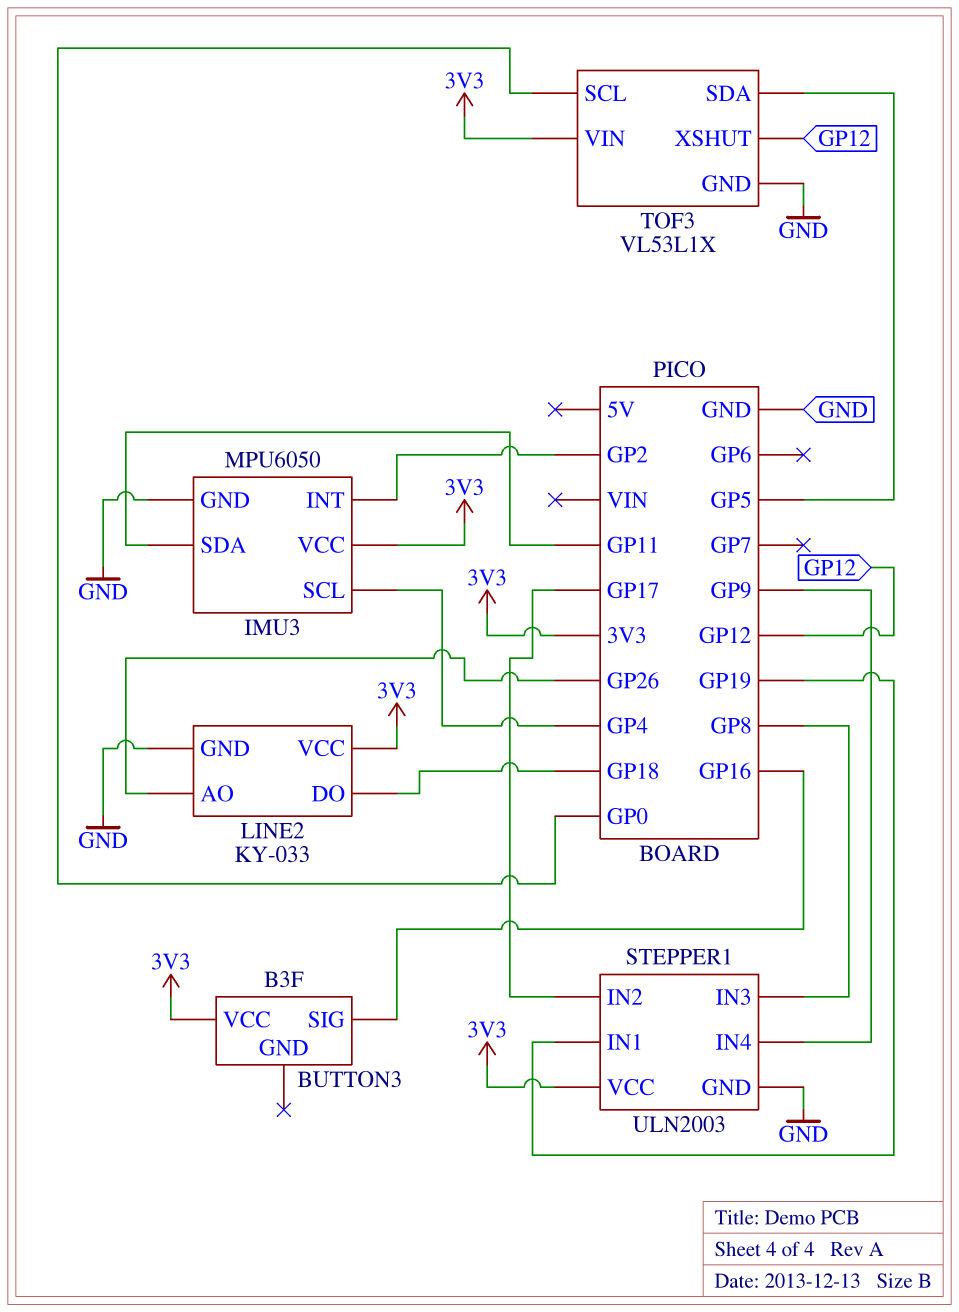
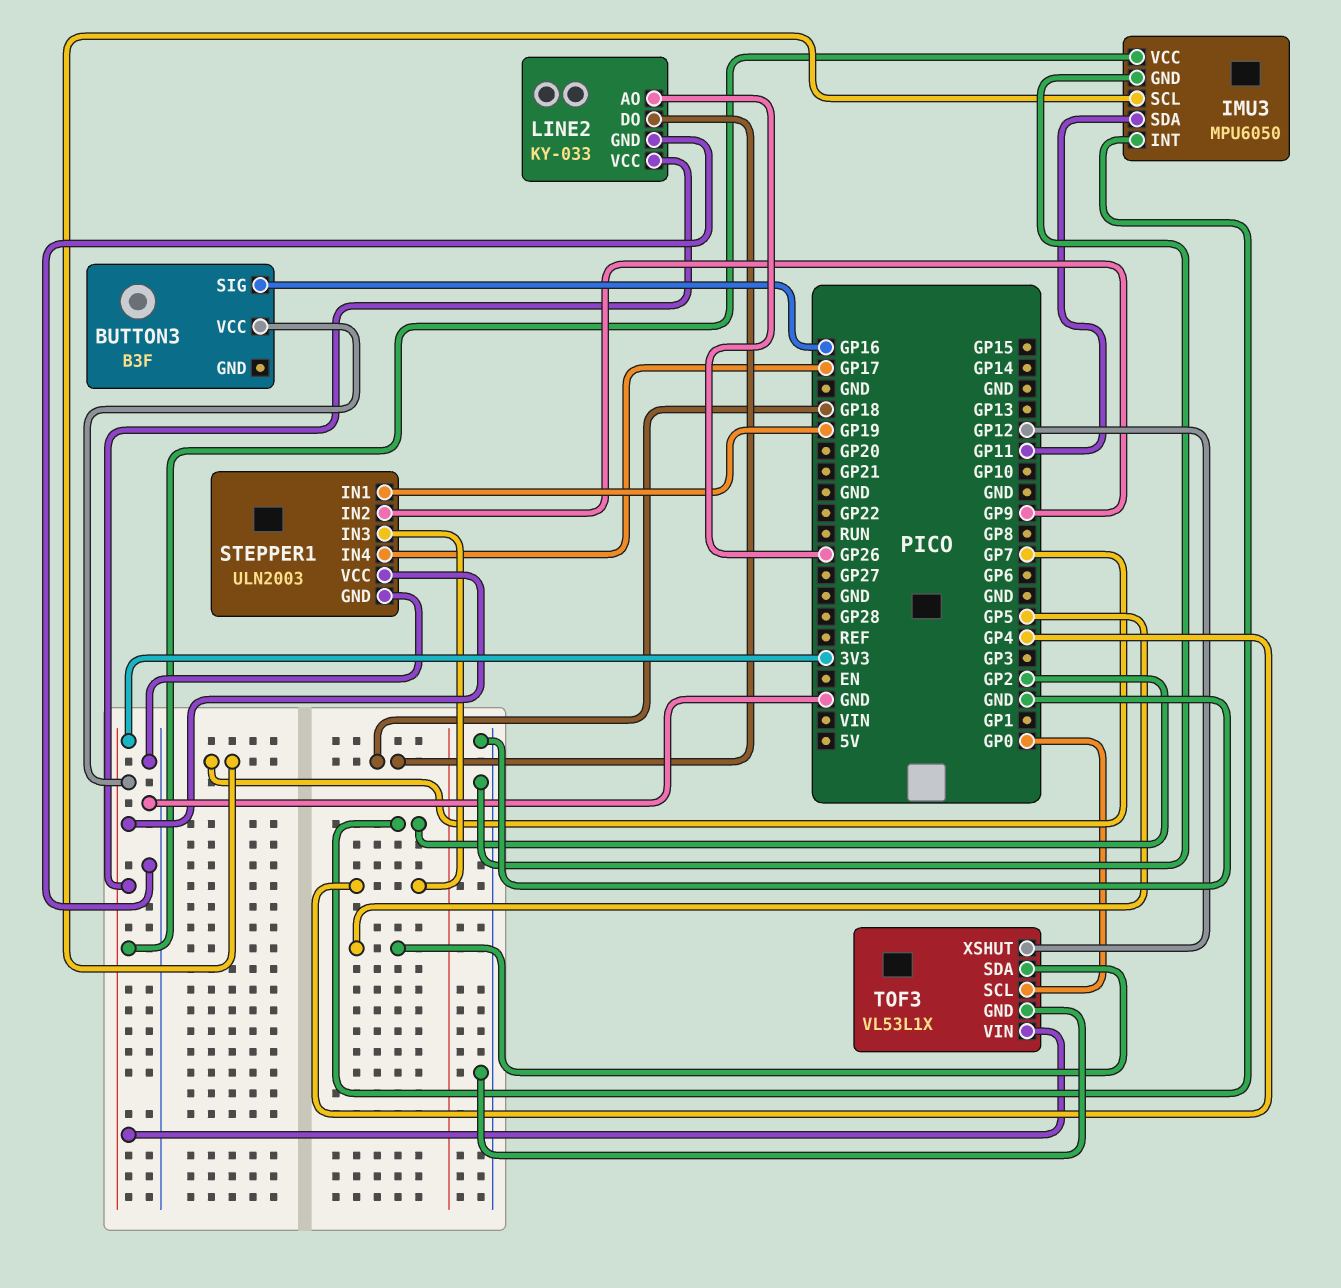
IMU3 pin SCL: GP4 -> GP7
STEPPER1 pin IN2: GP17 -> GP9
STEPPER1 pin IN3: GP8 -> GP4
STEPPER1 pin IN4: GP9 -> GP17

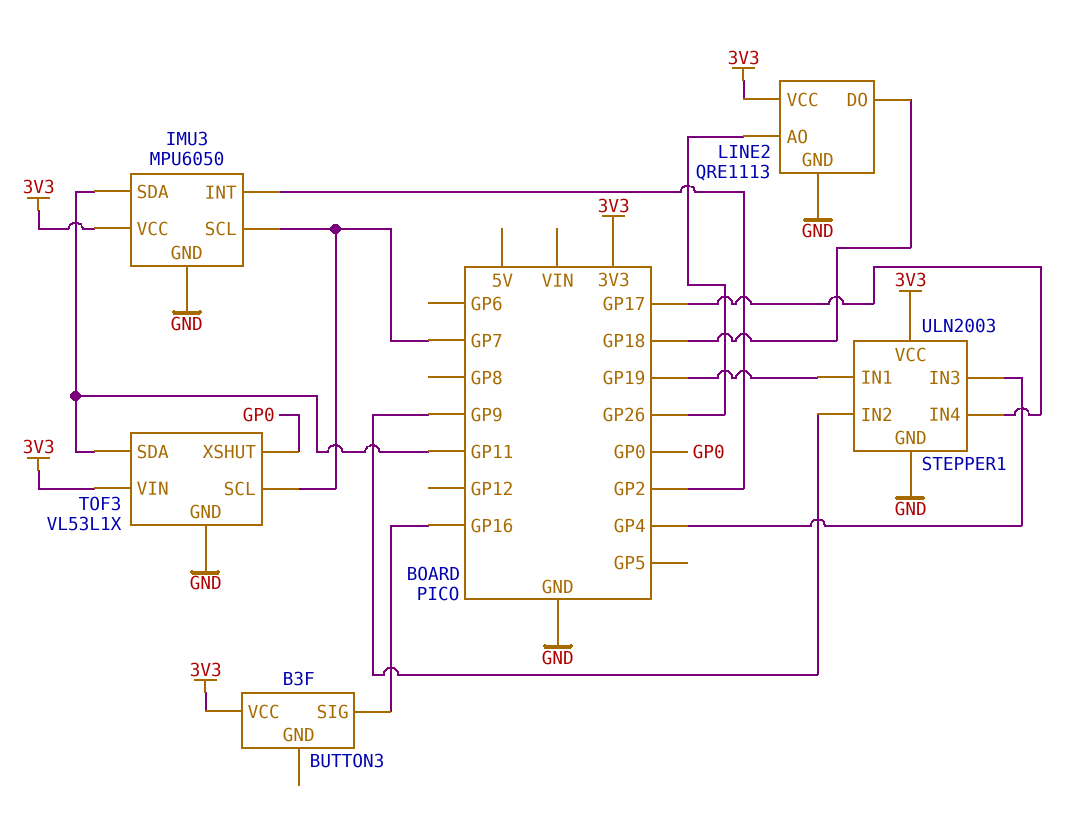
LINE2: KY-033 -> QRE1113
TOF3 pin SCL: GP0 -> GP7
TOF3 pin SDA: GP5 -> GP11
TOF3 pin XSHUT: GP12 -> GP0

